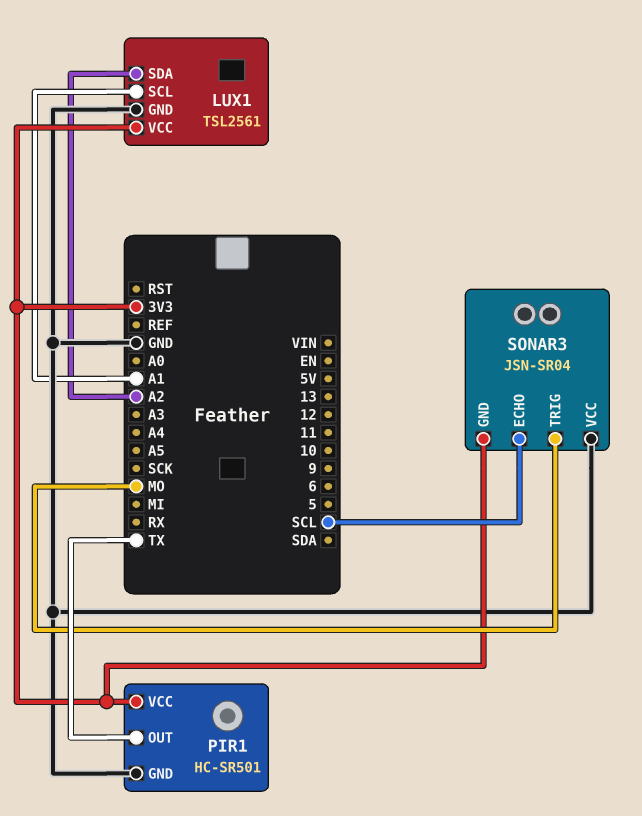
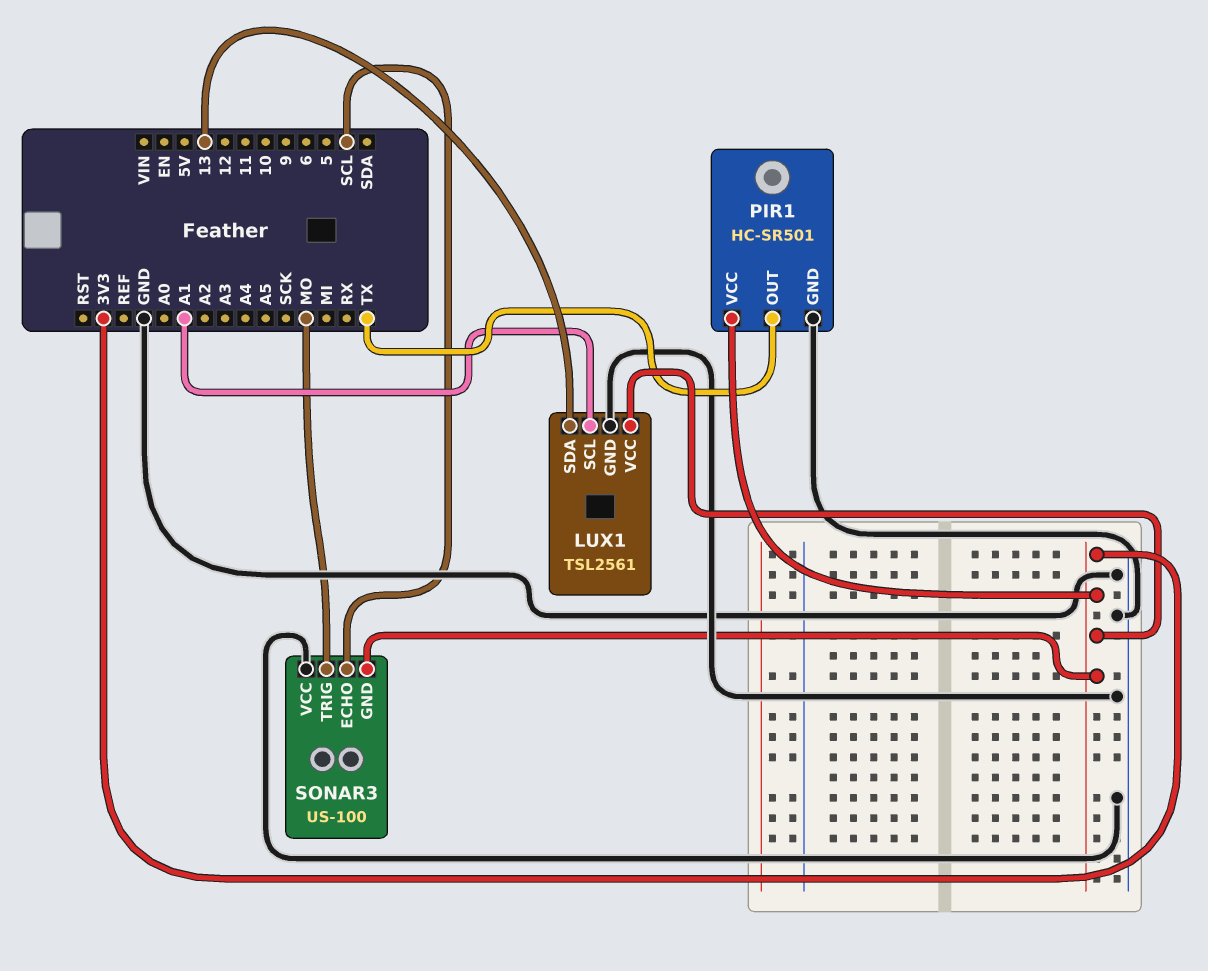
LUX1 pin SDA: A2 -> 13
SONAR3: JSN-SR04 -> US-100

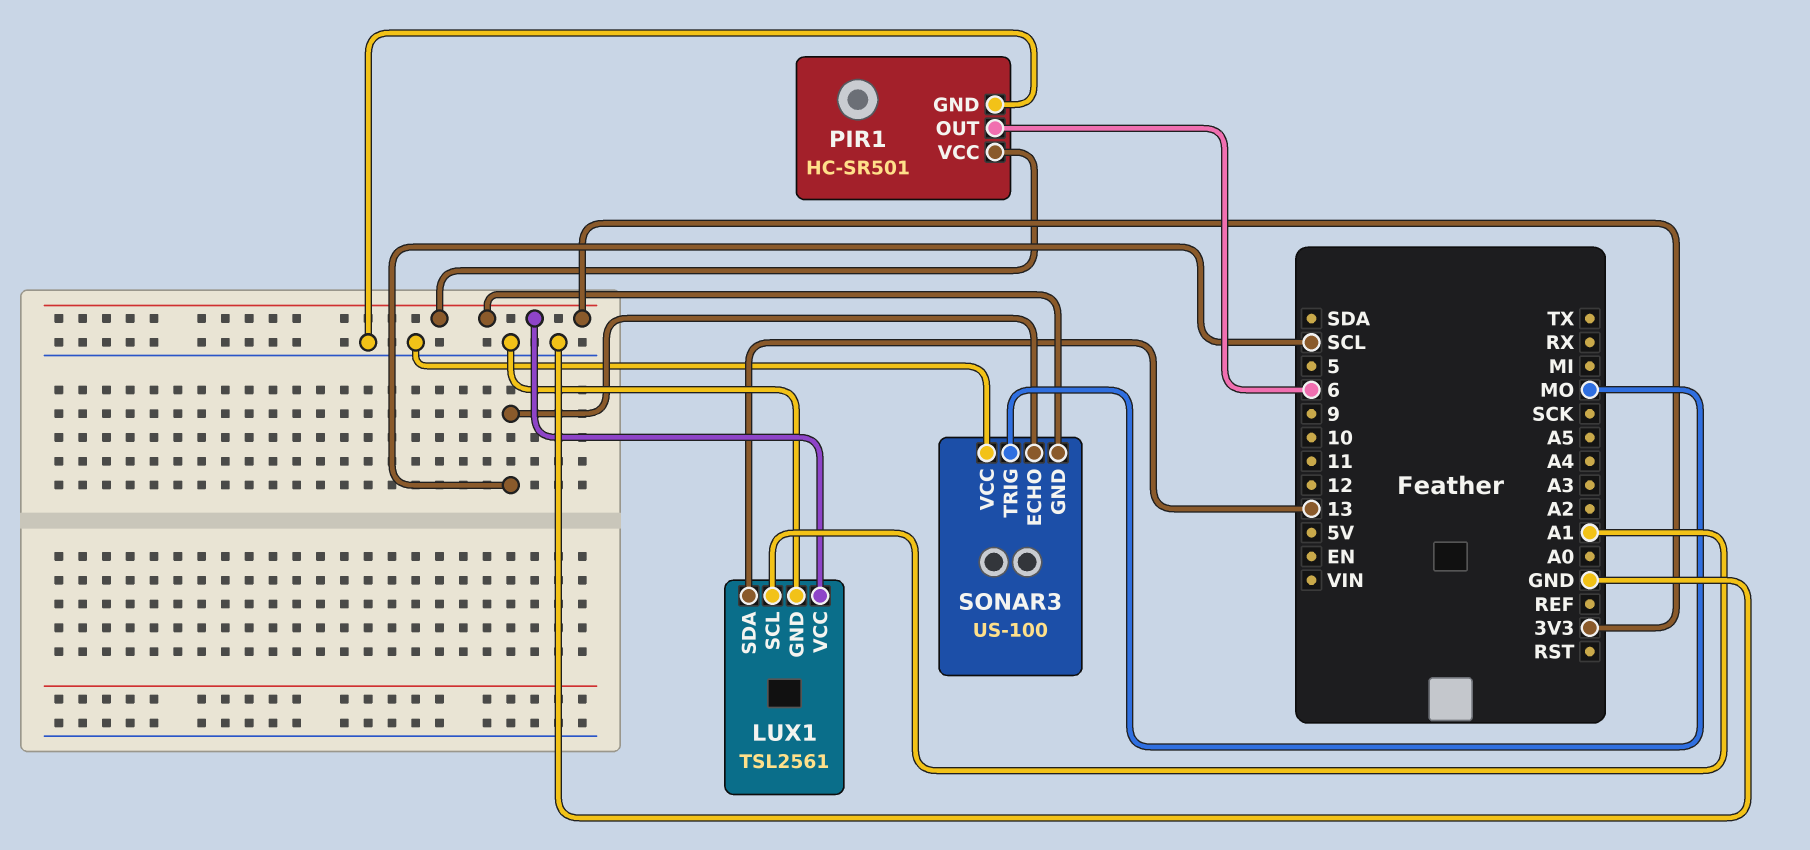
PIR1 pin OUT: TX -> 6

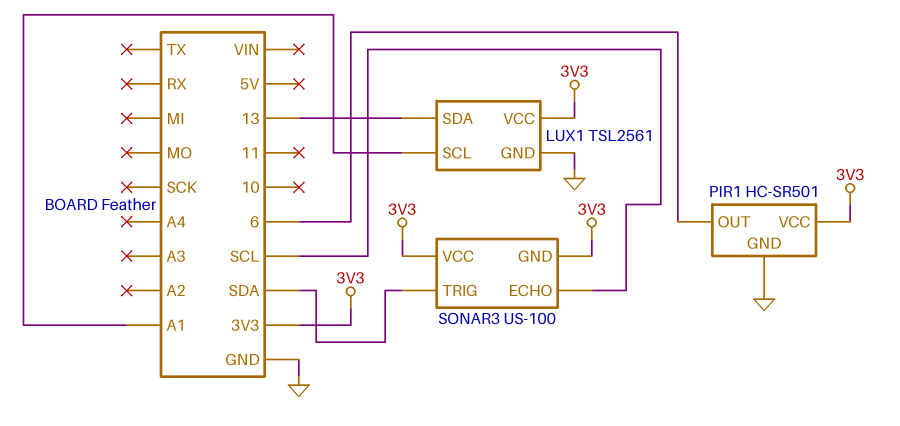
SONAR3 pin TRIG: MO -> SDA
SONAR3 pin VCC: GND -> 3V3

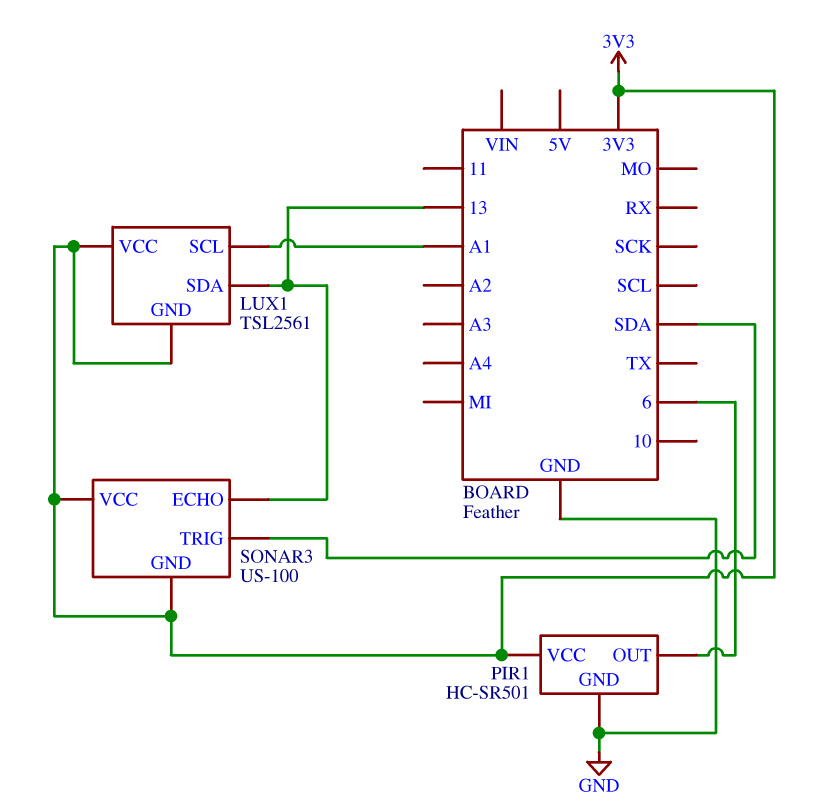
LUX1 pin GND: GND -> 3V3
SONAR3 pin ECHO: SCL -> 13

